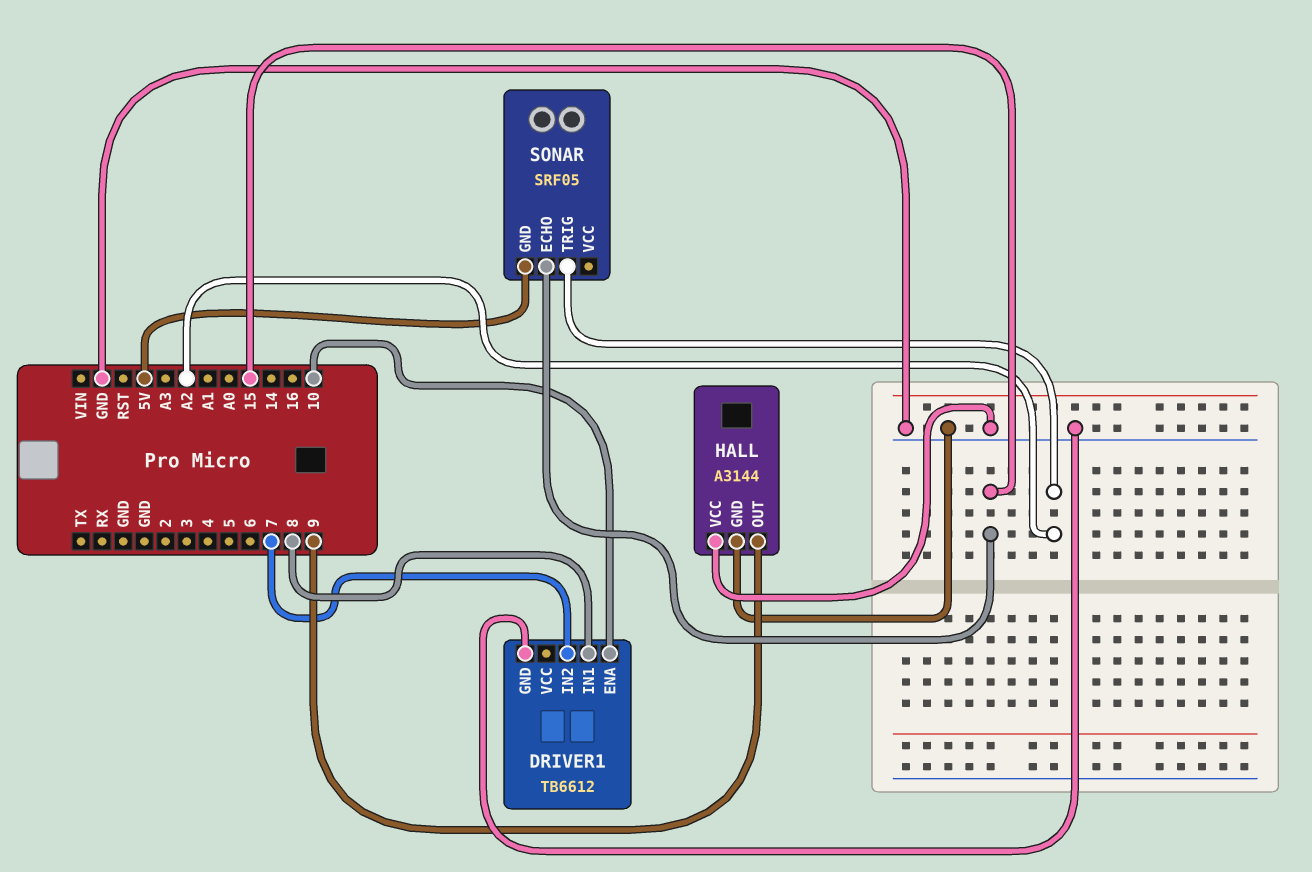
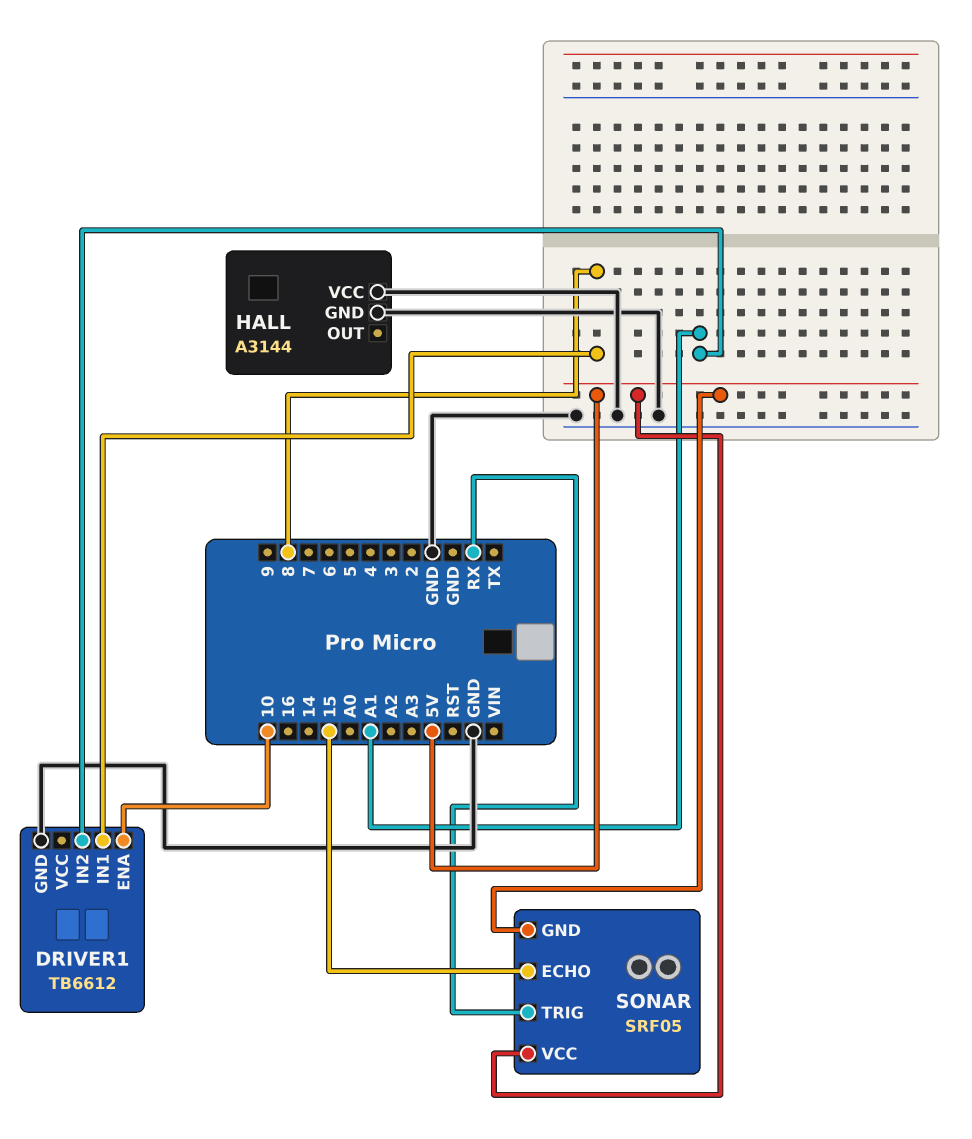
DRIVER1 pin IN2: 7 -> A1
HALL pin OUT: 9 -> none
SONAR pin TRIG: A2 -> RX
SONAR pin VCC: none -> 5V

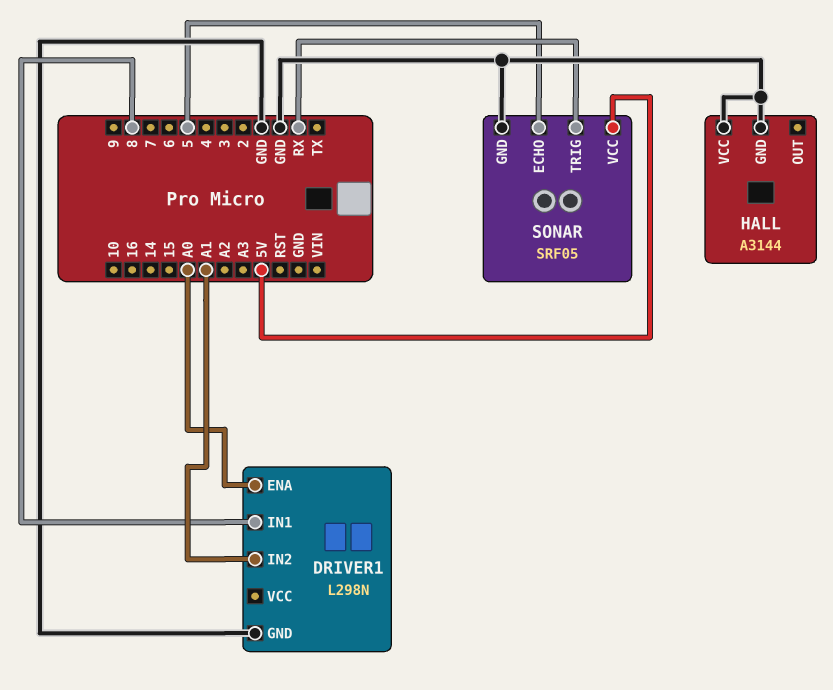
DRIVER1: TB6612 -> L298N
DRIVER1 pin ENA: 10 -> A0
SONAR pin ECHO: 15 -> 5
SONAR pin GND: 5V -> GND

